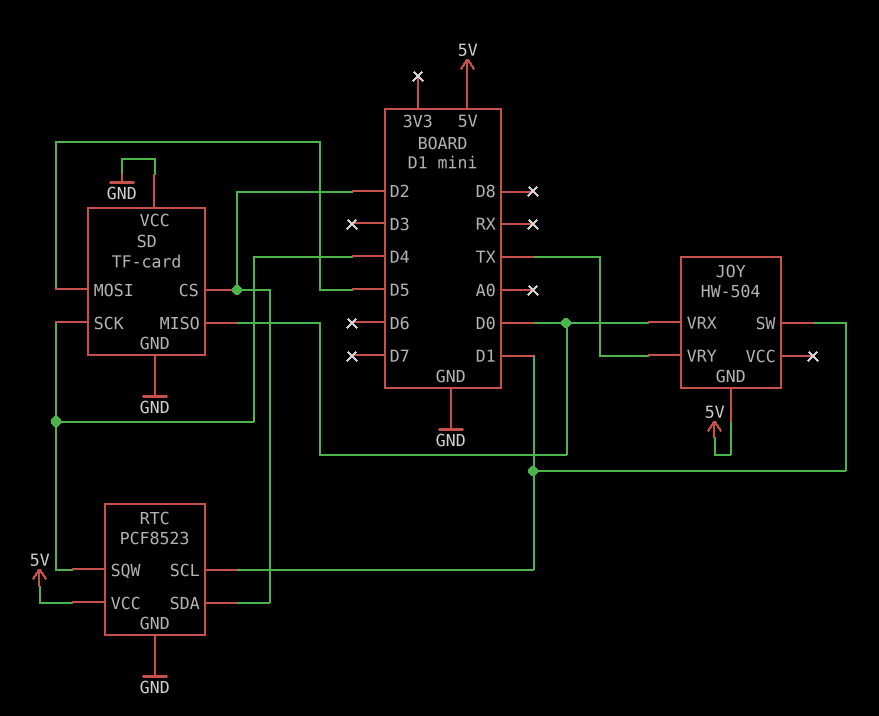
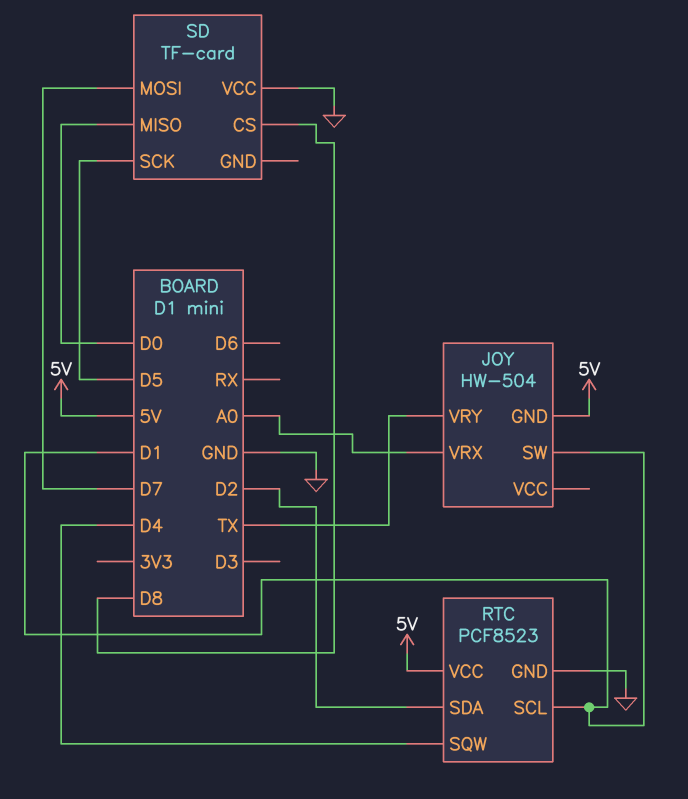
JOY pin VRX: D0 -> A0
SD pin CS: D2 -> D8
SD pin GND: GND -> none
SD pin MOSI: D5 -> D7
SD pin SCK: D4 -> D5

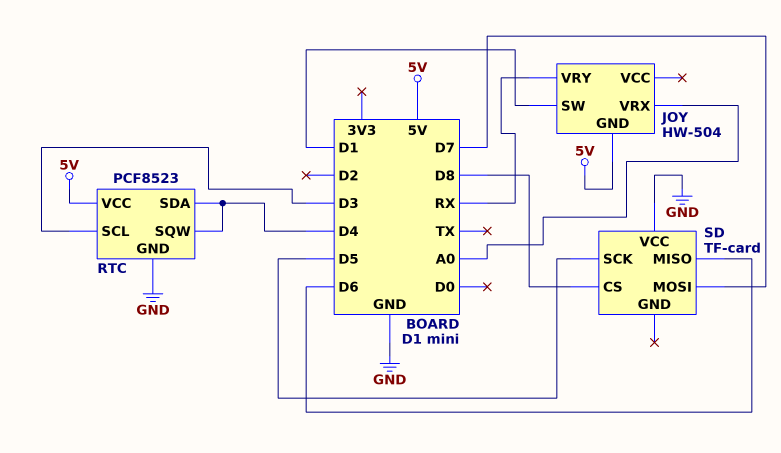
JOY pin VRY: TX -> RX
RTC pin SCL: D1 -> D3
RTC pin SDA: D2 -> D4
SD pin MISO: D0 -> D6

